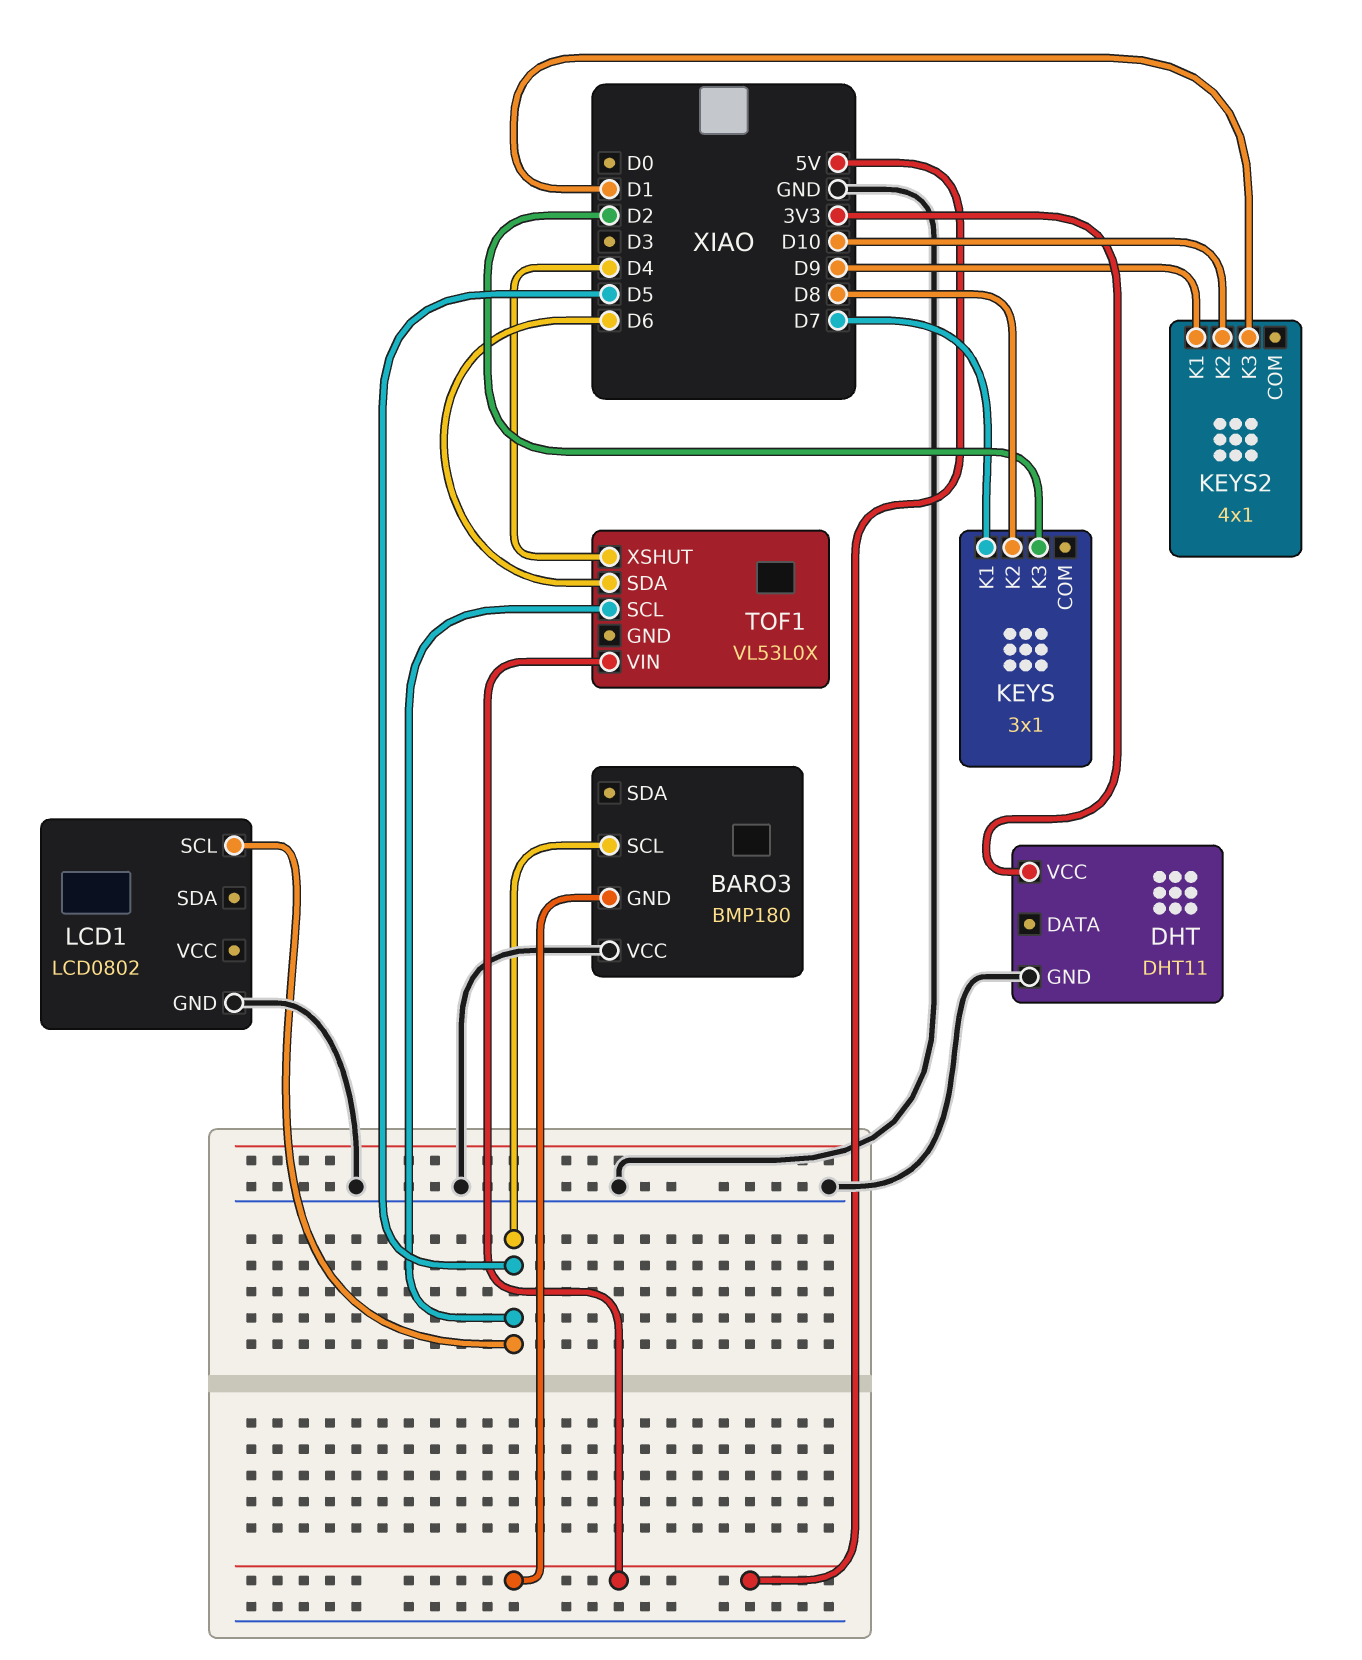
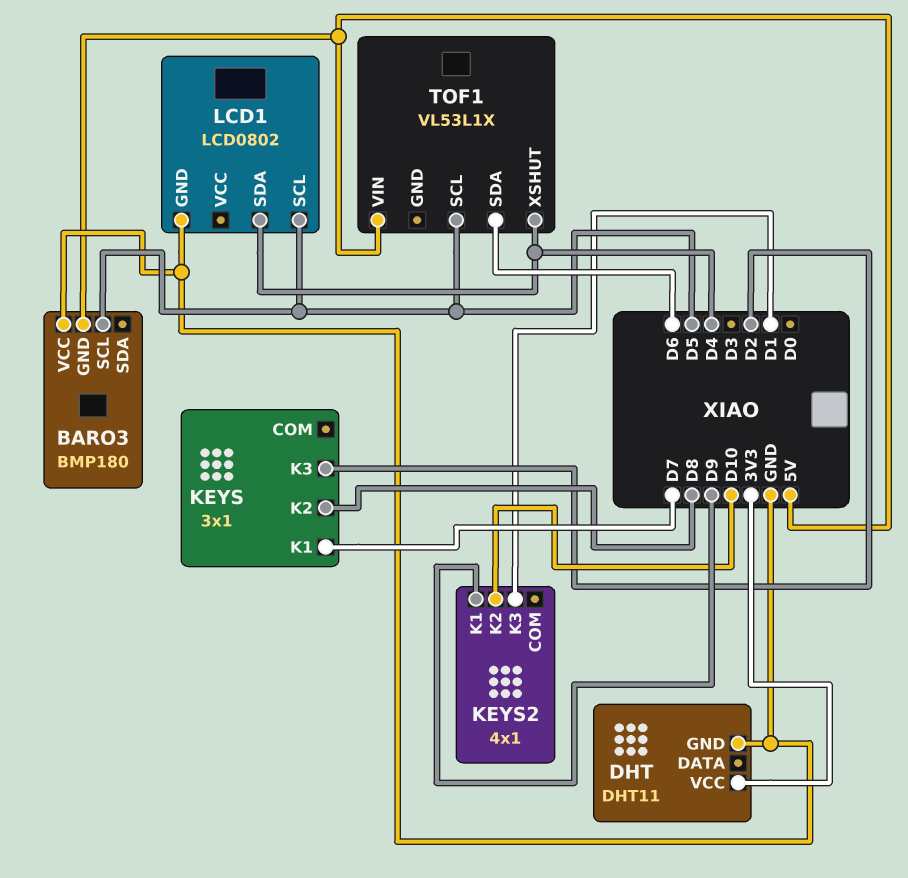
LCD1 pin SDA: none -> D4
TOF1: VL53L0X -> VL53L1X

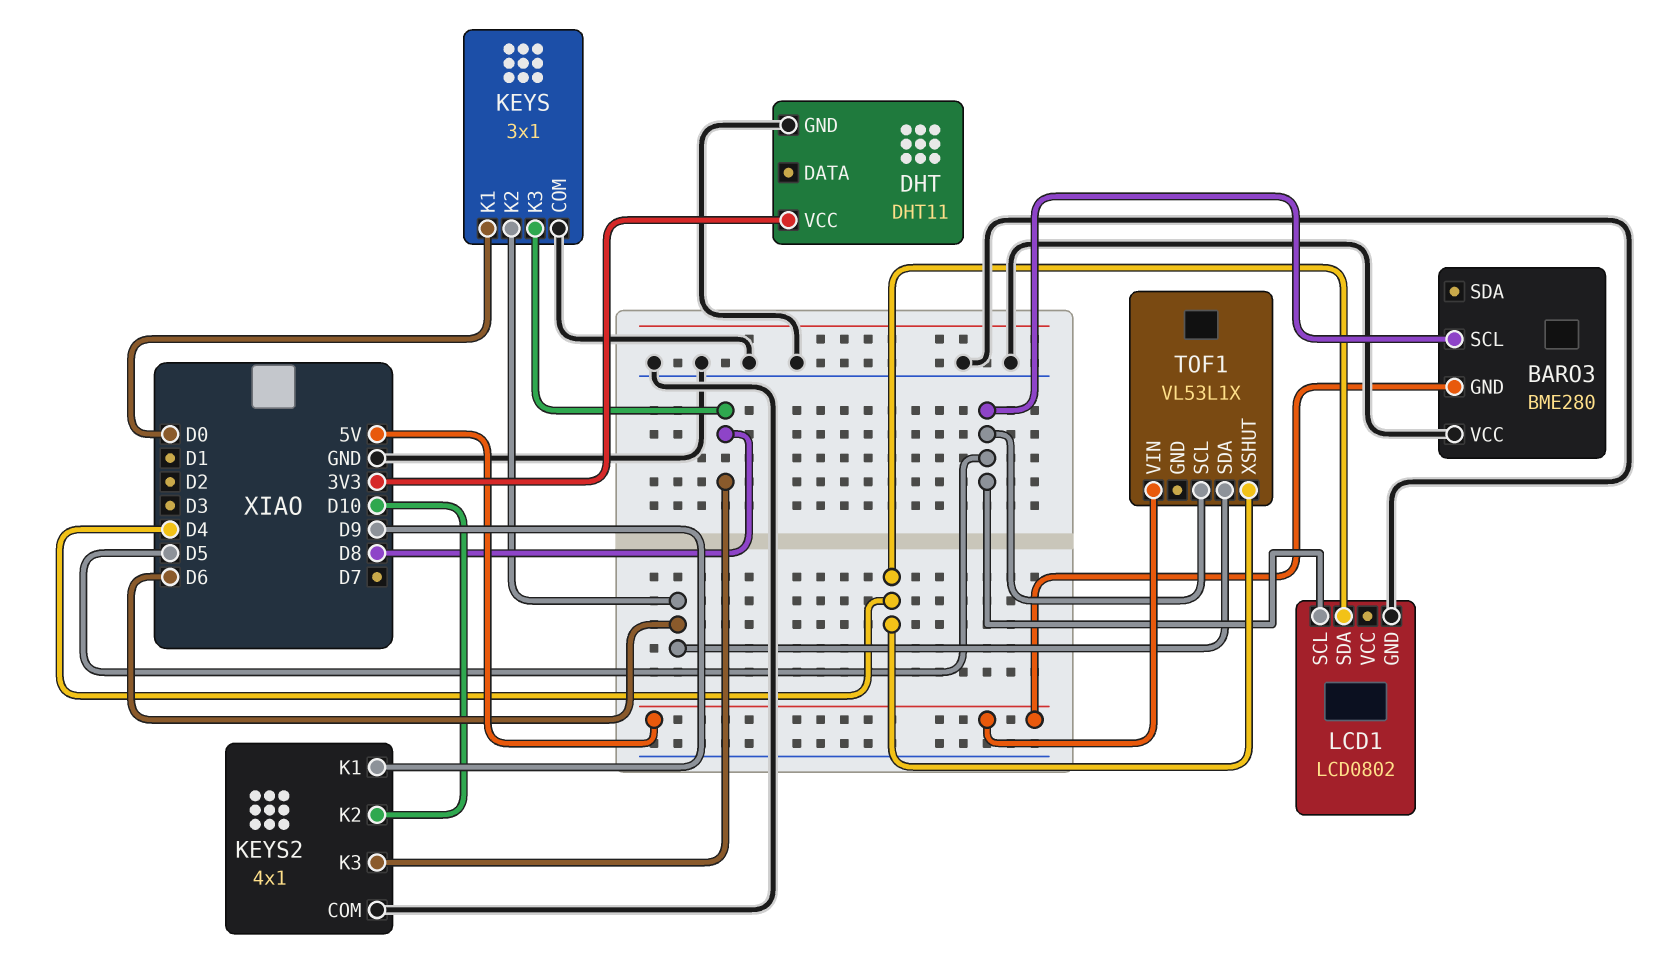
BARO3: BMP180 -> BME280
KEYS pin COM: none -> GND
KEYS pin K1: D7 -> D0
KEYS pin K2: D8 -> D6
KEYS pin K3: D2 -> D8
KEYS2 pin COM: none -> GND
KEYS2 pin K3: D1 -> D8

